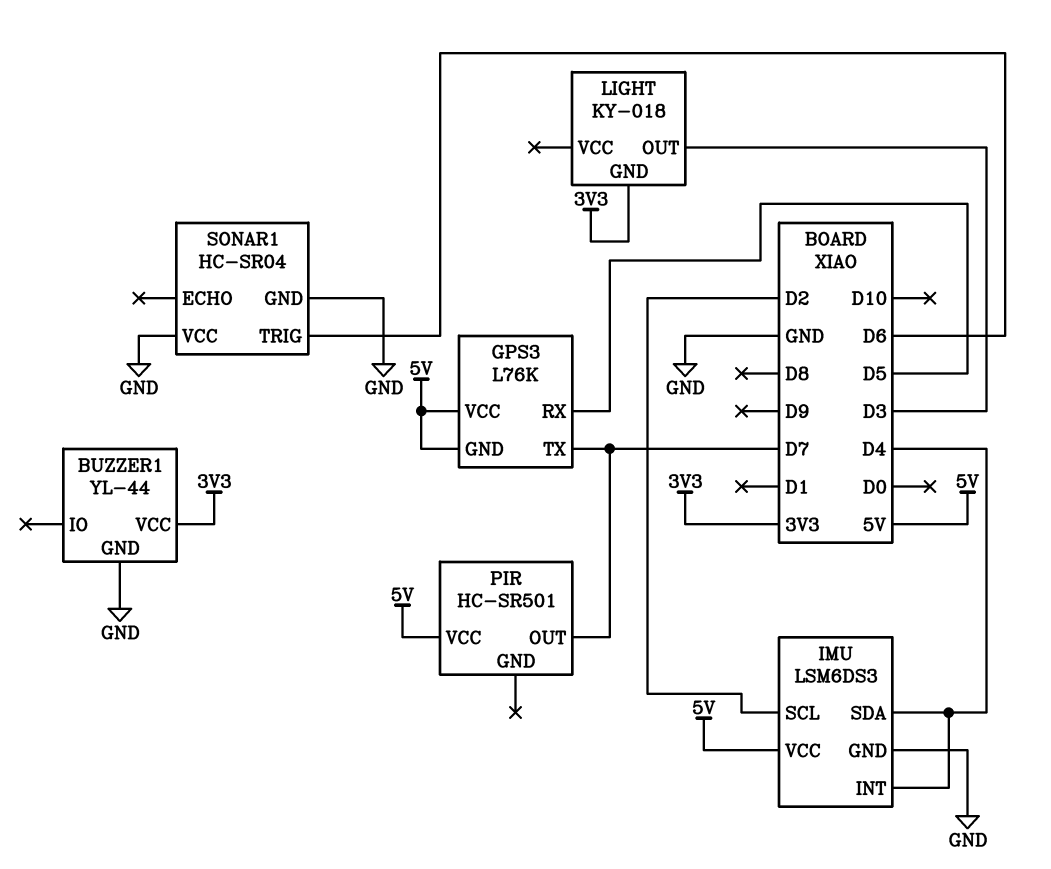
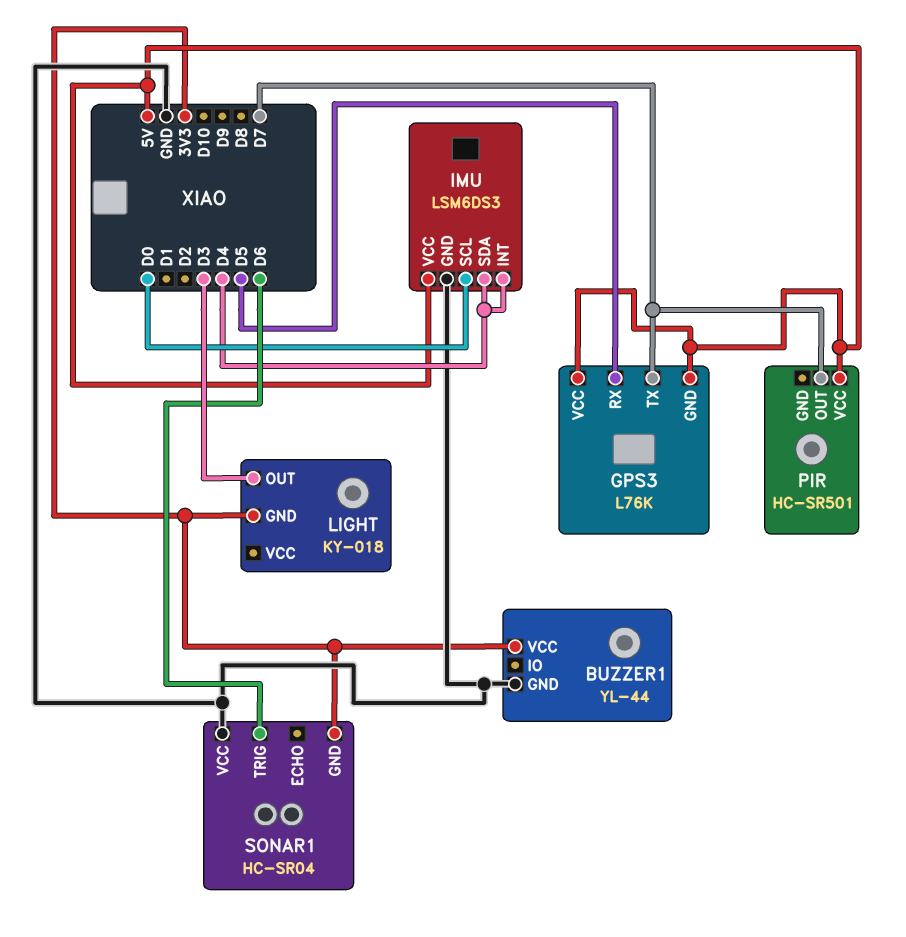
IMU pin SCL: D2 -> D0
SONAR1 pin GND: GND -> 3V3

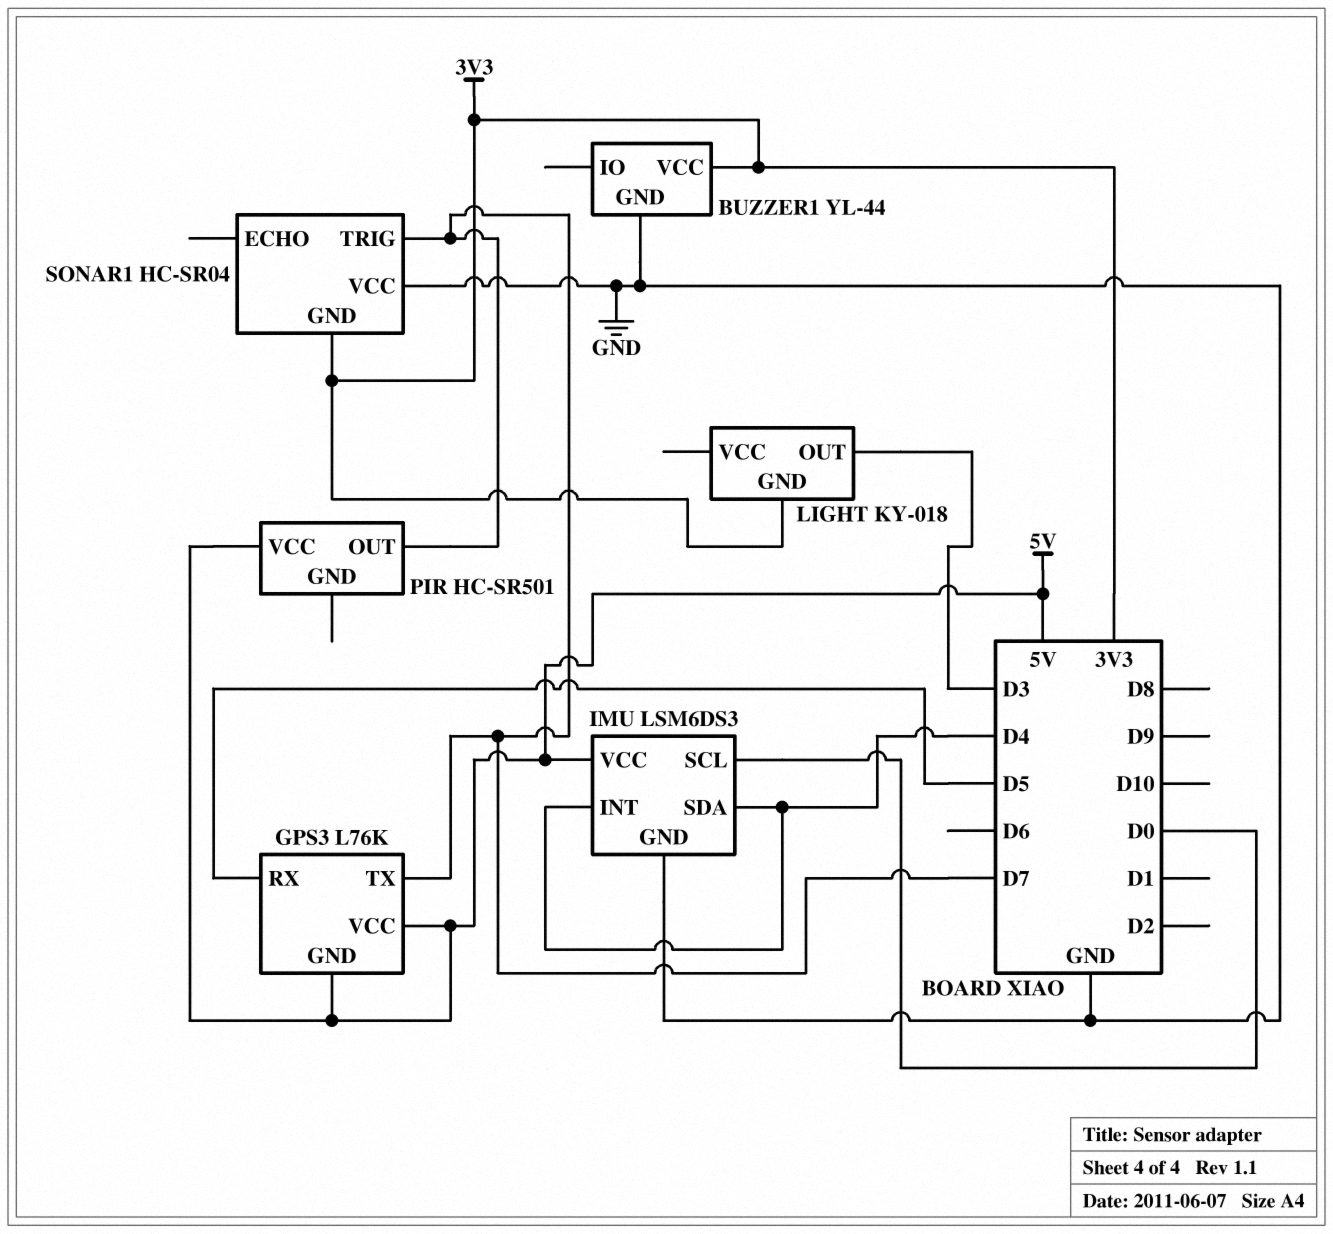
SONAR1 pin TRIG: D6 -> D7

